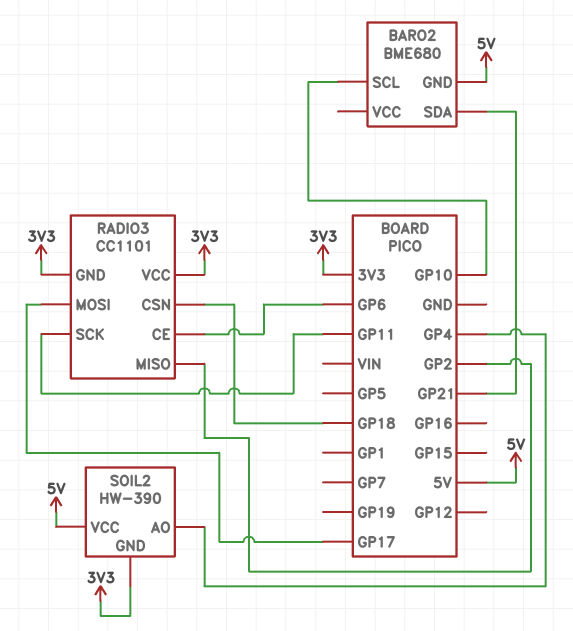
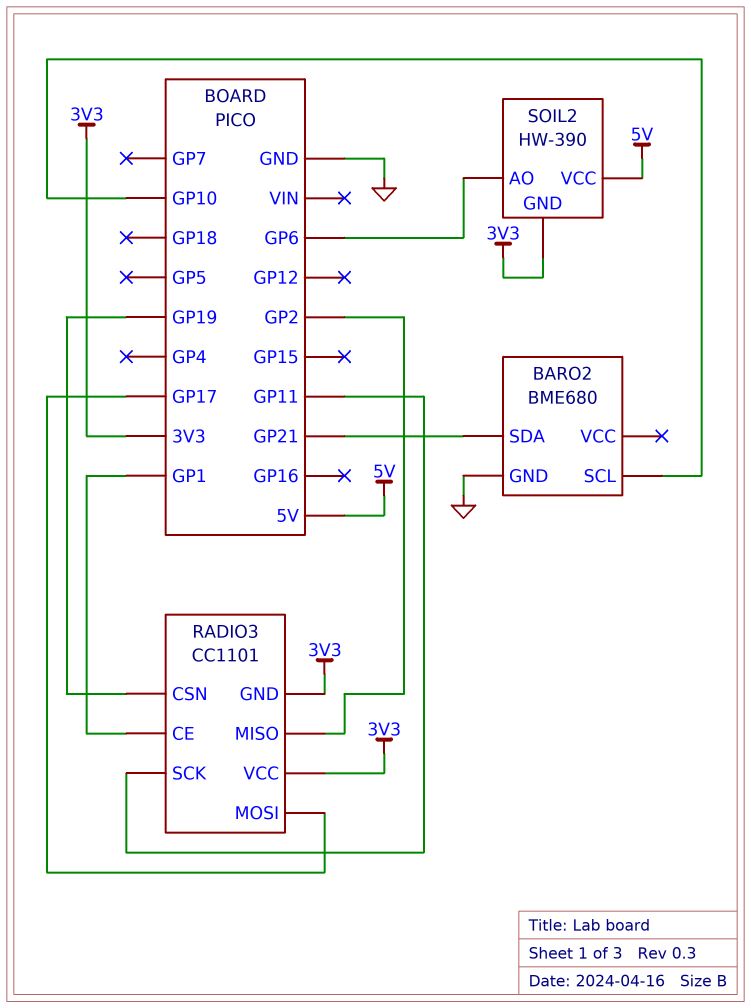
BARO2 pin GND: 5V -> GND
RADIO3 pin CE: GP6 -> GP1
RADIO3 pin CSN: GP18 -> GP19
SOIL2 pin AO: GP4 -> GP6

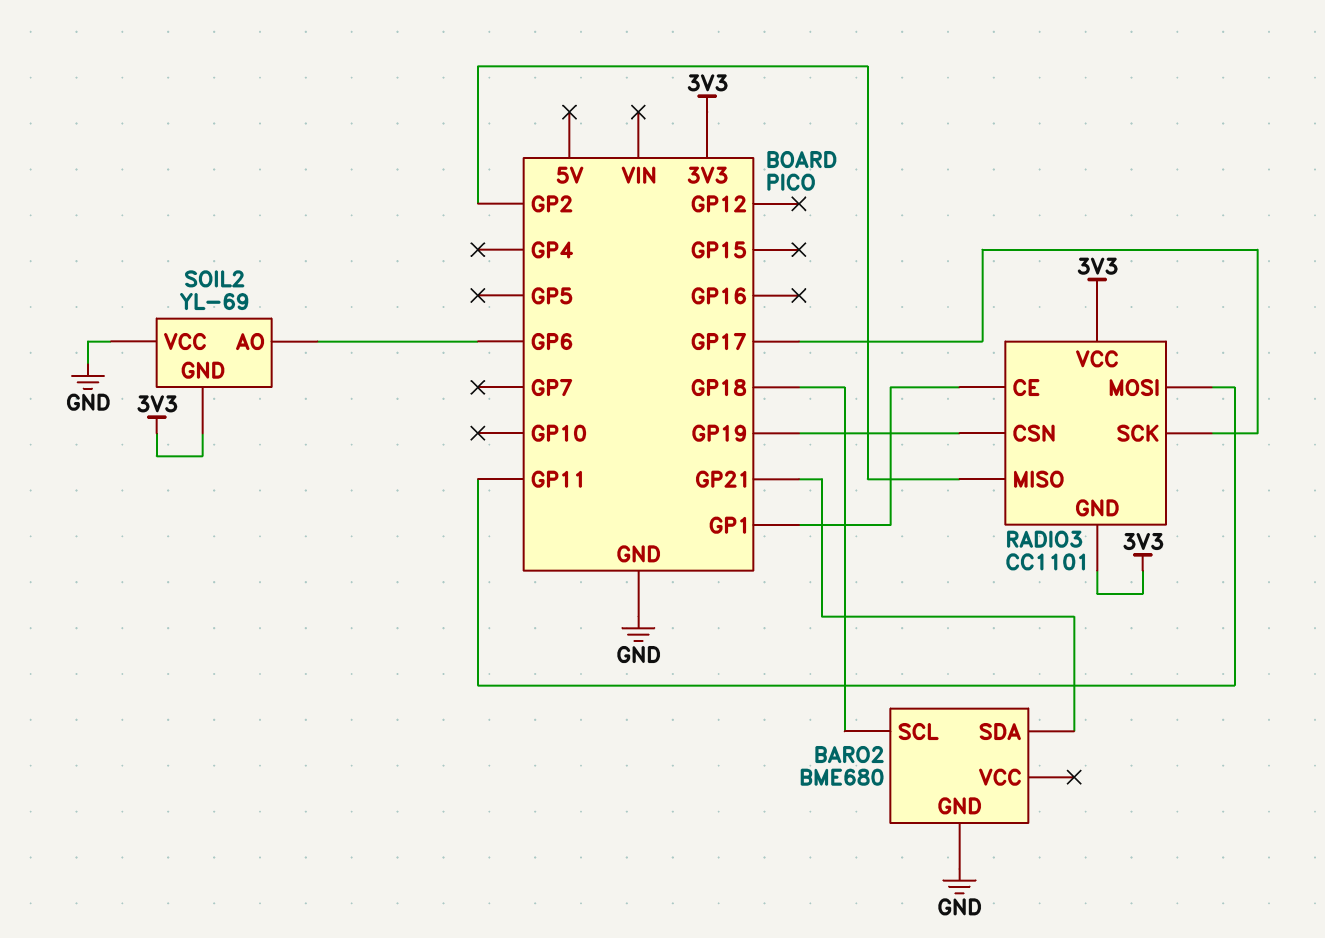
BARO2 pin SCL: GP10 -> GP18
RADIO3 pin MOSI: GP17 -> GP11
RADIO3 pin SCK: GP11 -> GP17
SOIL2: HW-390 -> YL-69
SOIL2 pin VCC: 5V -> GND

